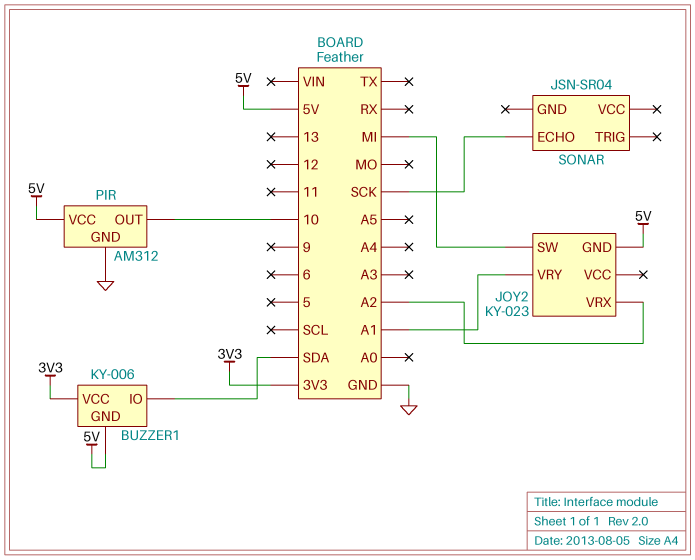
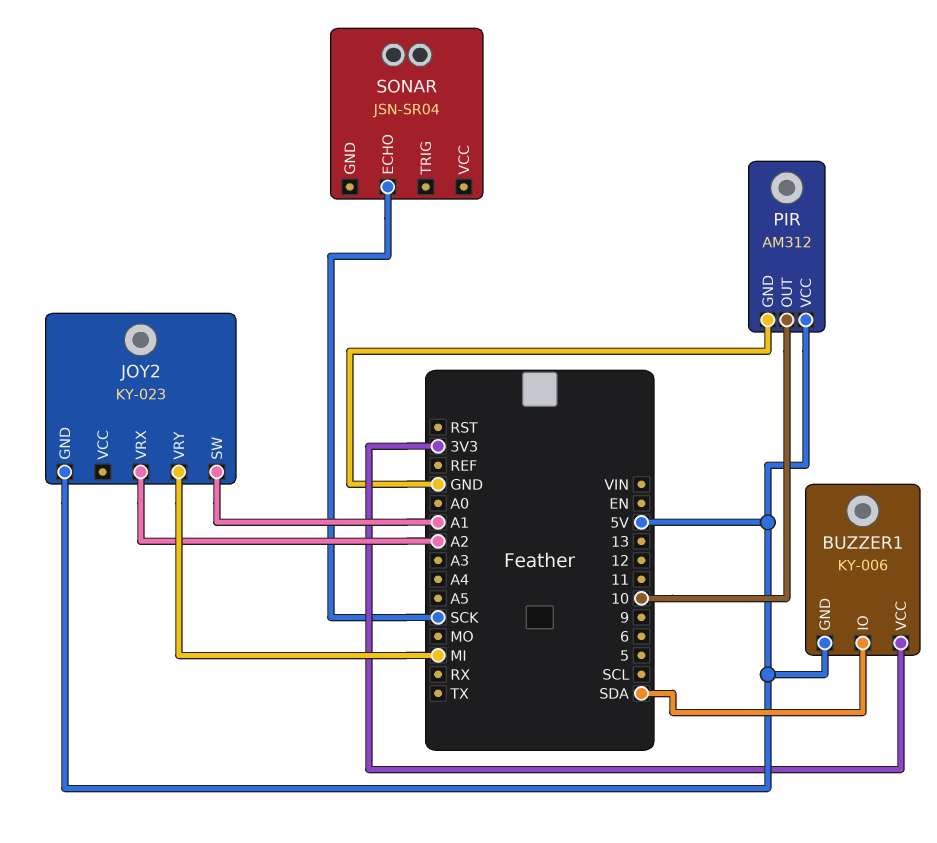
JOY2 pin SW: MI -> A1
JOY2 pin VRY: A1 -> MI

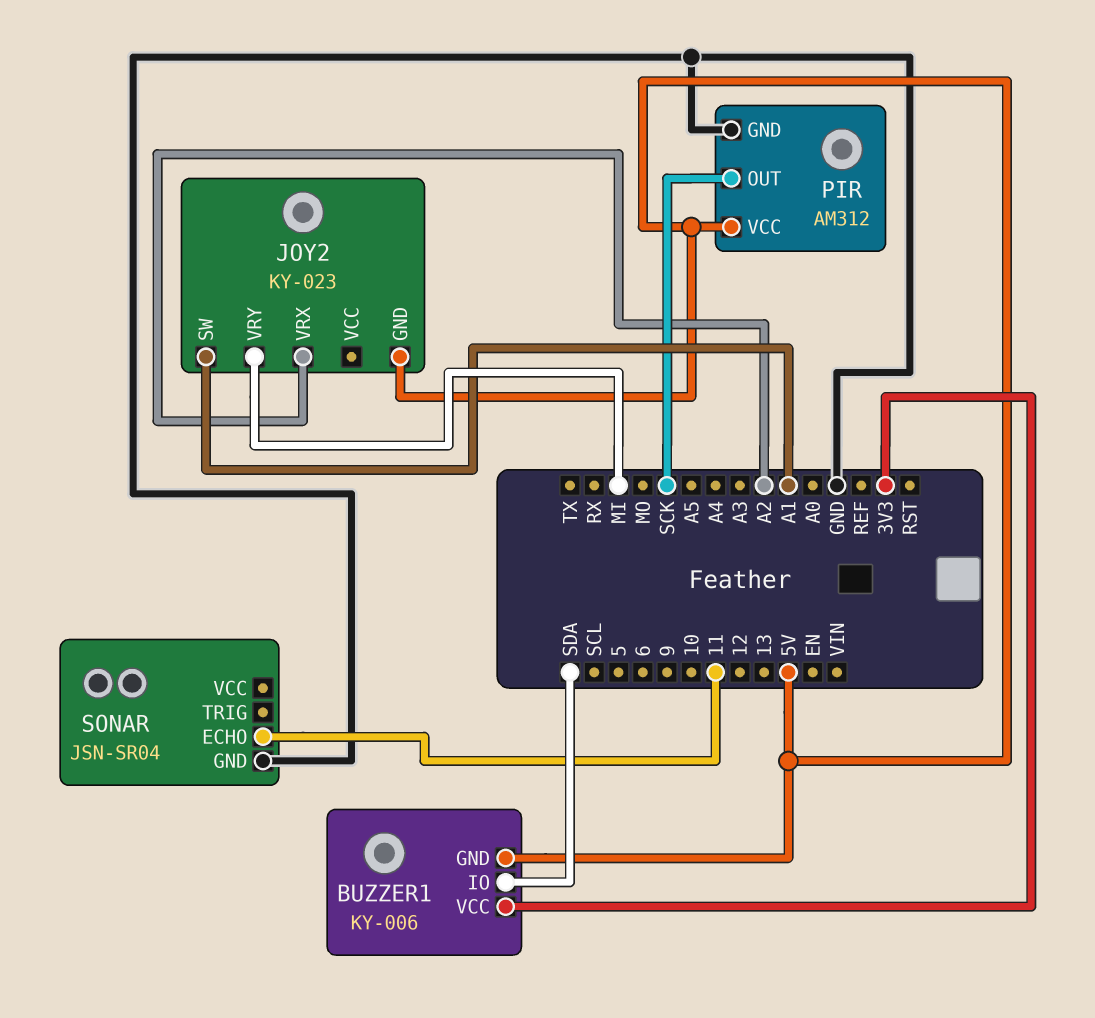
PIR pin OUT: 10 -> SCK
SONAR pin ECHO: SCK -> 11
SONAR pin GND: none -> GND

